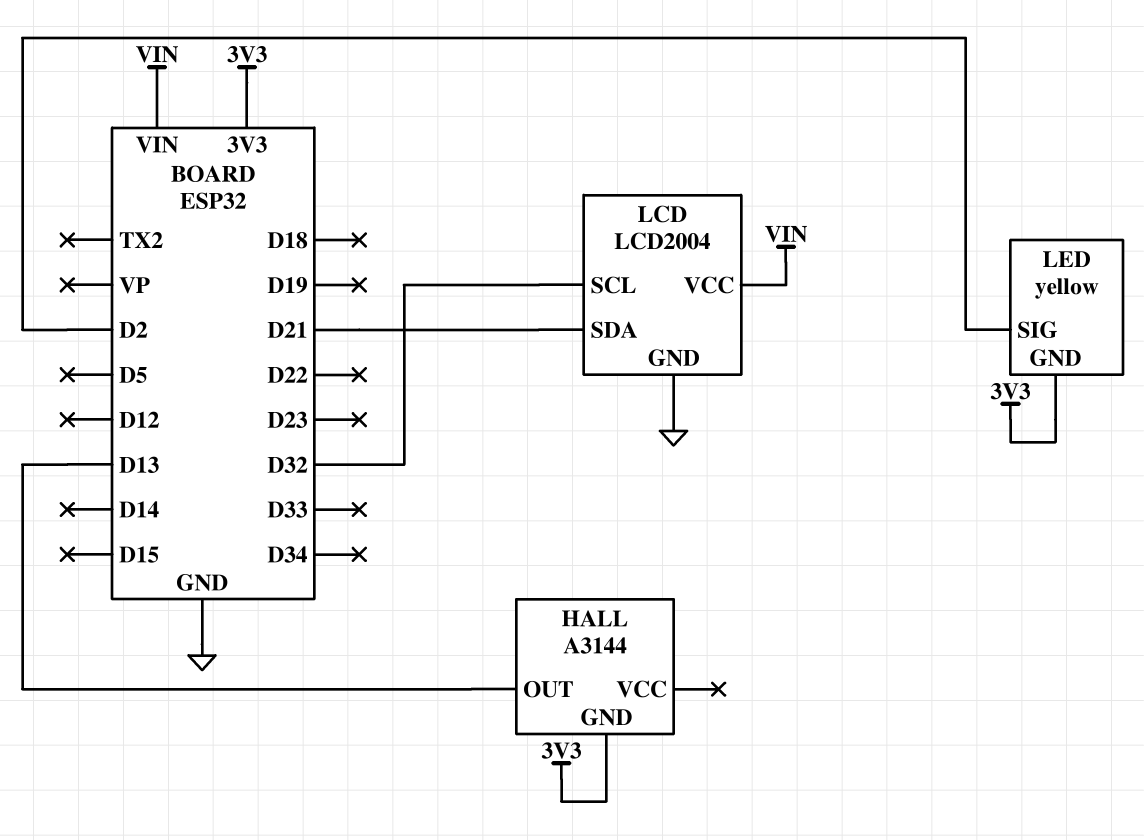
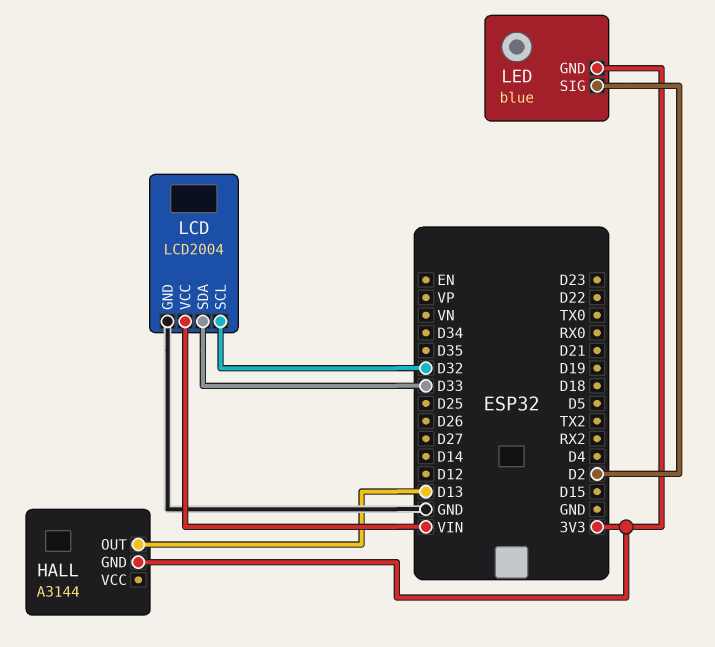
LCD pin SDA: D21 -> D33
LED: yellow -> blue

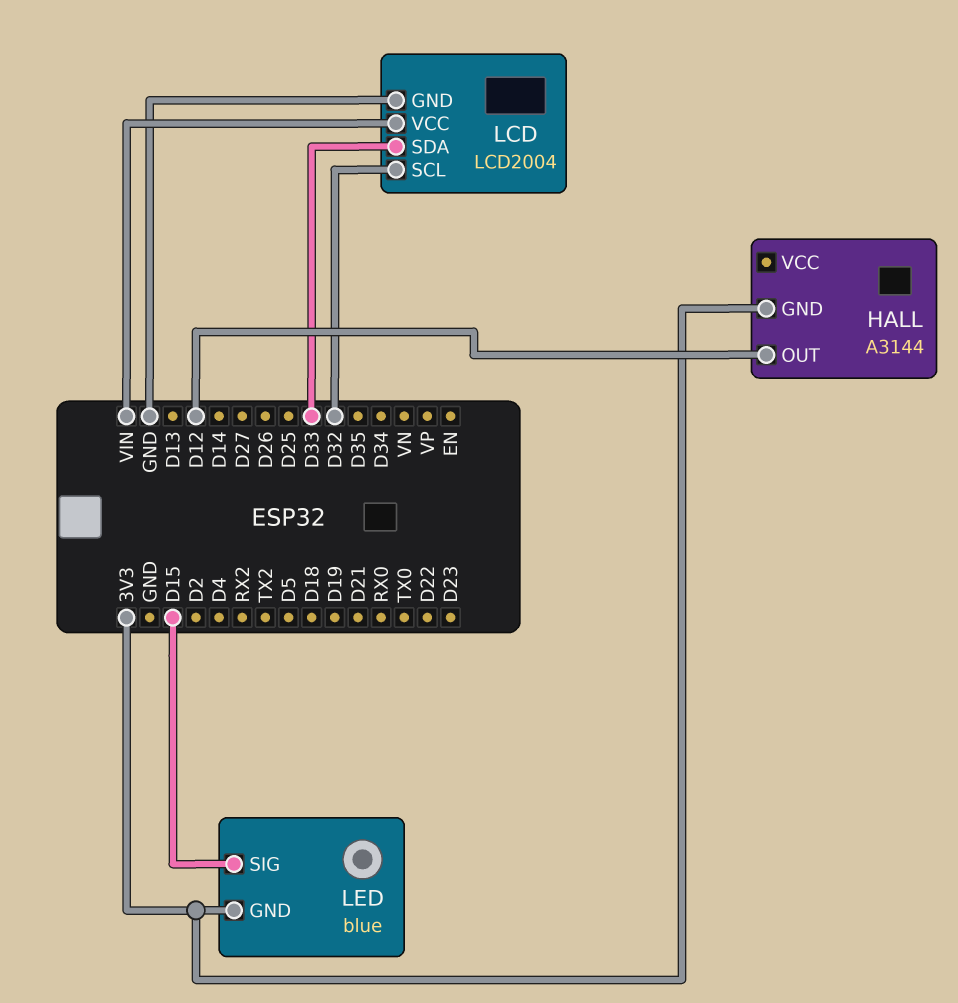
HALL pin OUT: D13 -> D12
LED pin SIG: D2 -> D15

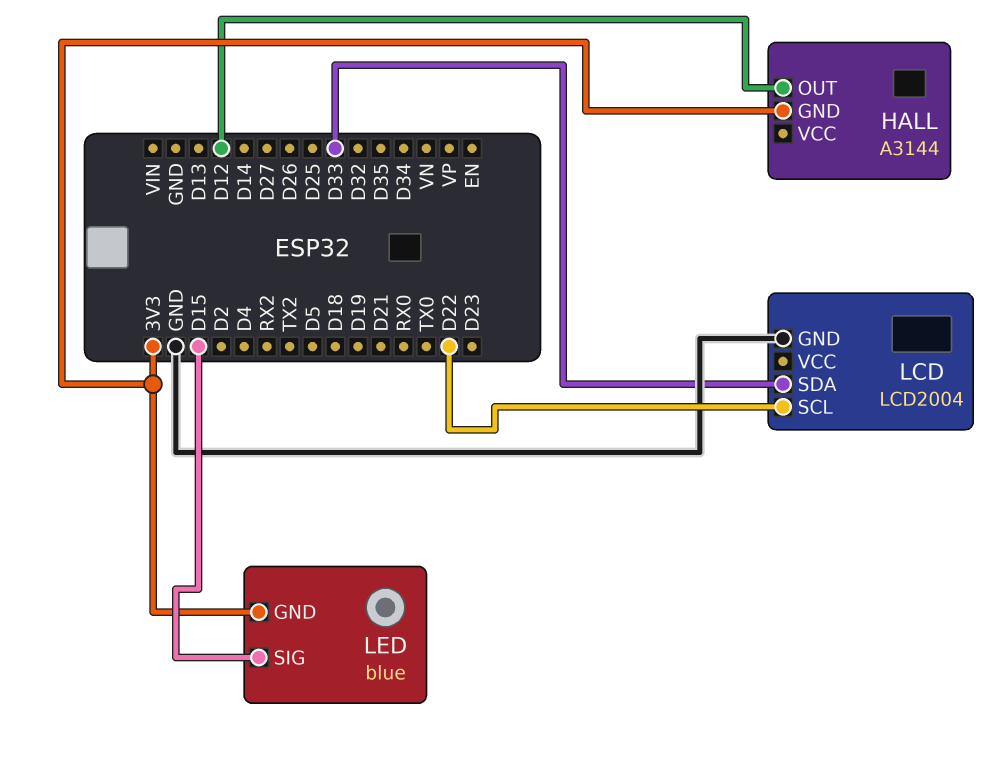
LCD pin SCL: D32 -> D22
LCD pin VCC: VIN -> none

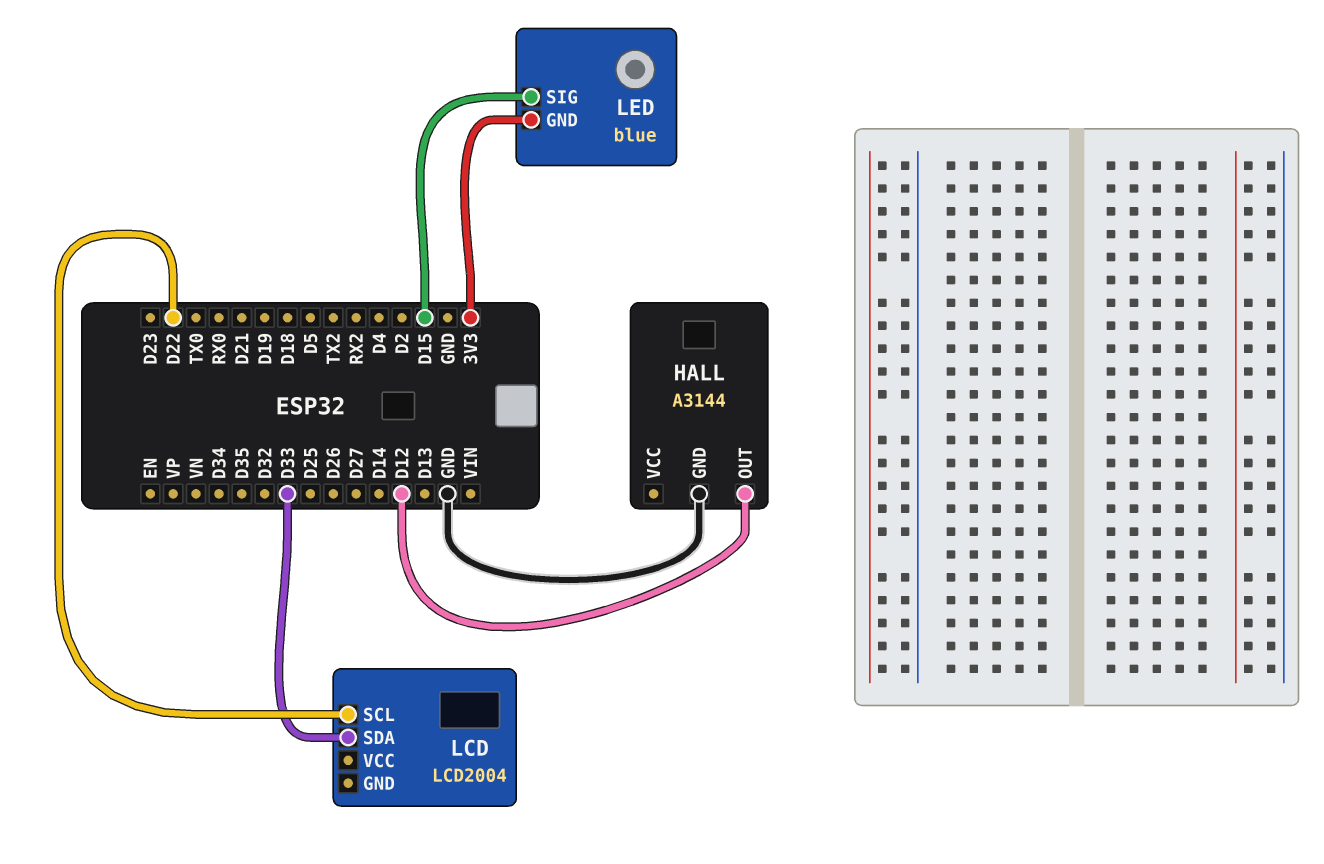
HALL pin GND: 3V3 -> GND
LCD pin GND: GND -> none

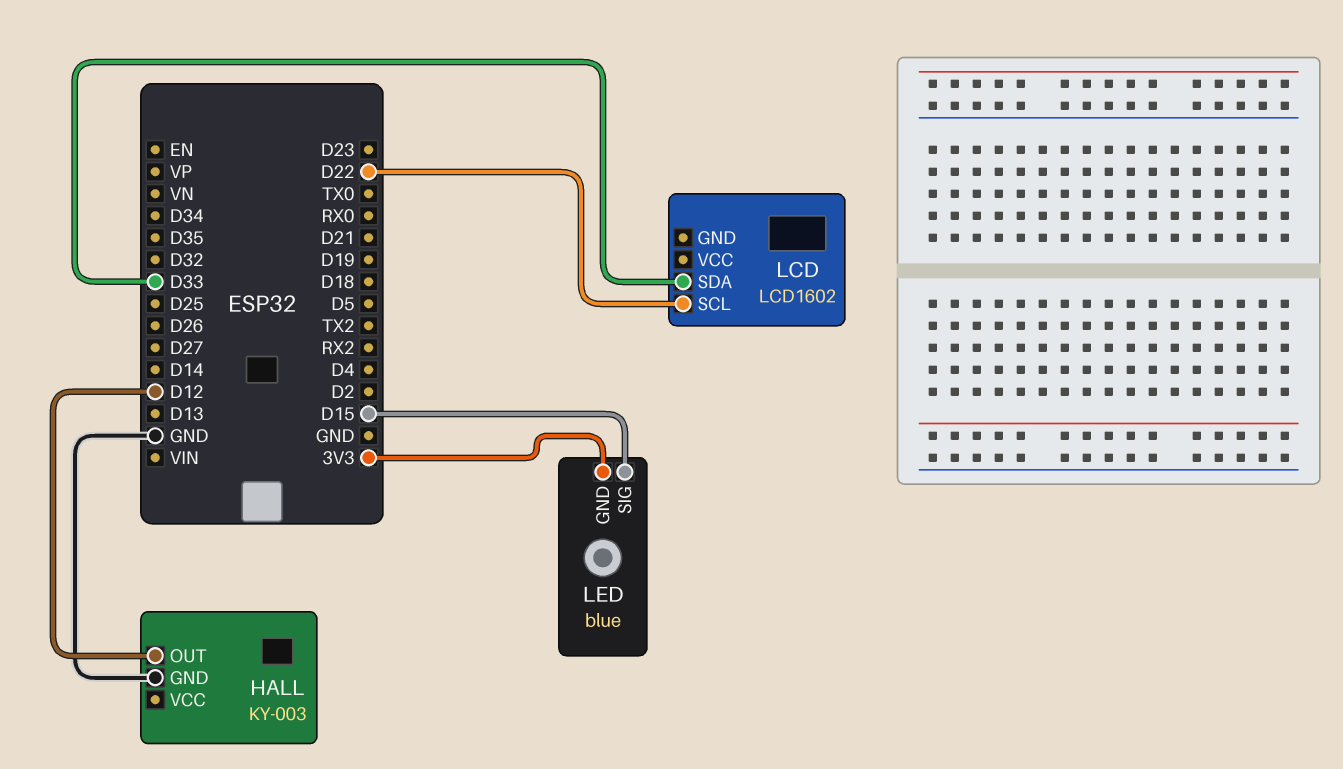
HALL: A3144 -> KY-003
LCD: LCD2004 -> LCD1602

